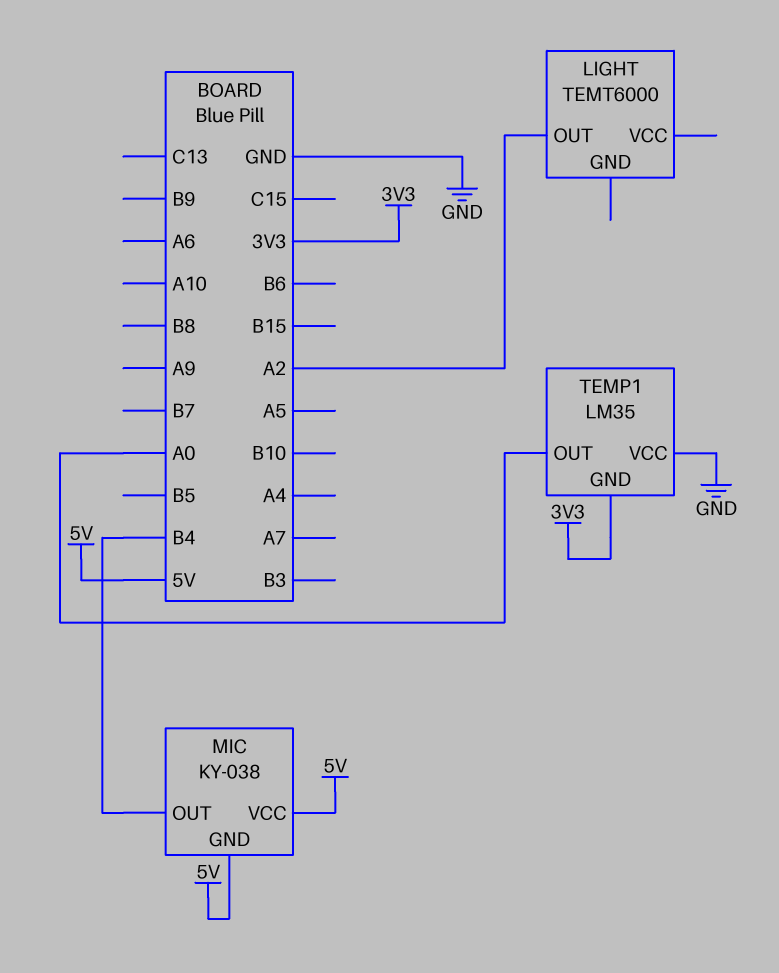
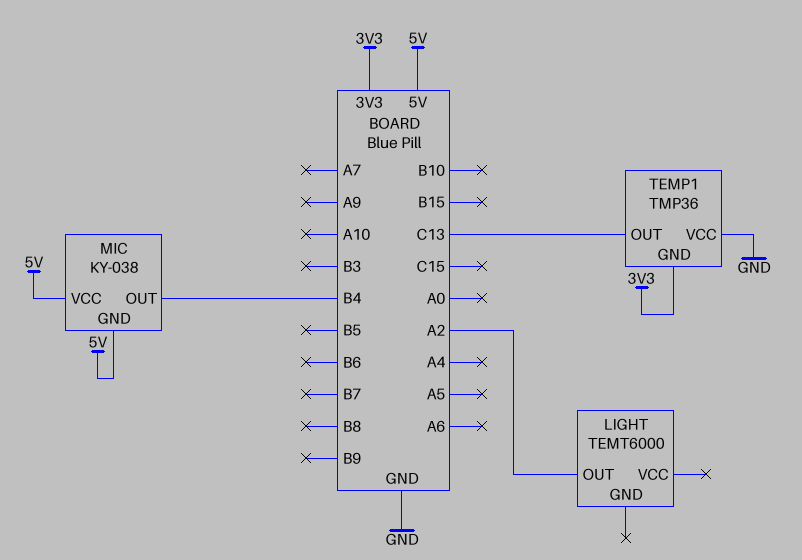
TEMP1: LM35 -> TMP36
TEMP1 pin OUT: A0 -> C13

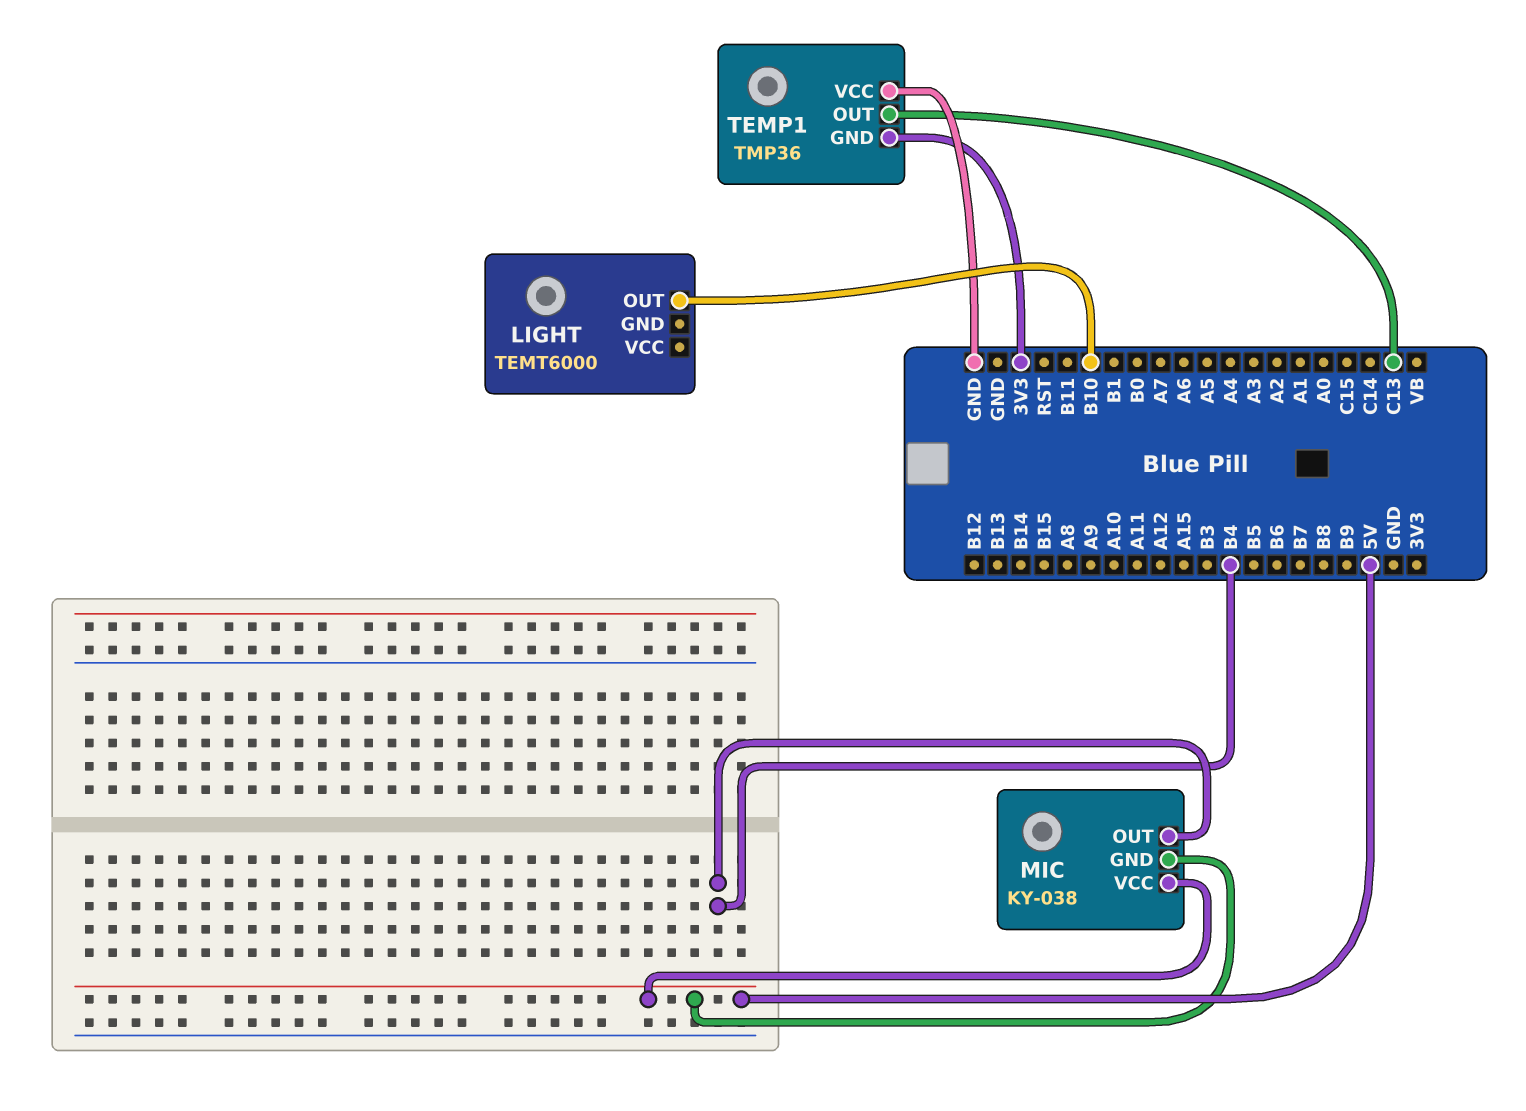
LIGHT pin OUT: A2 -> B10

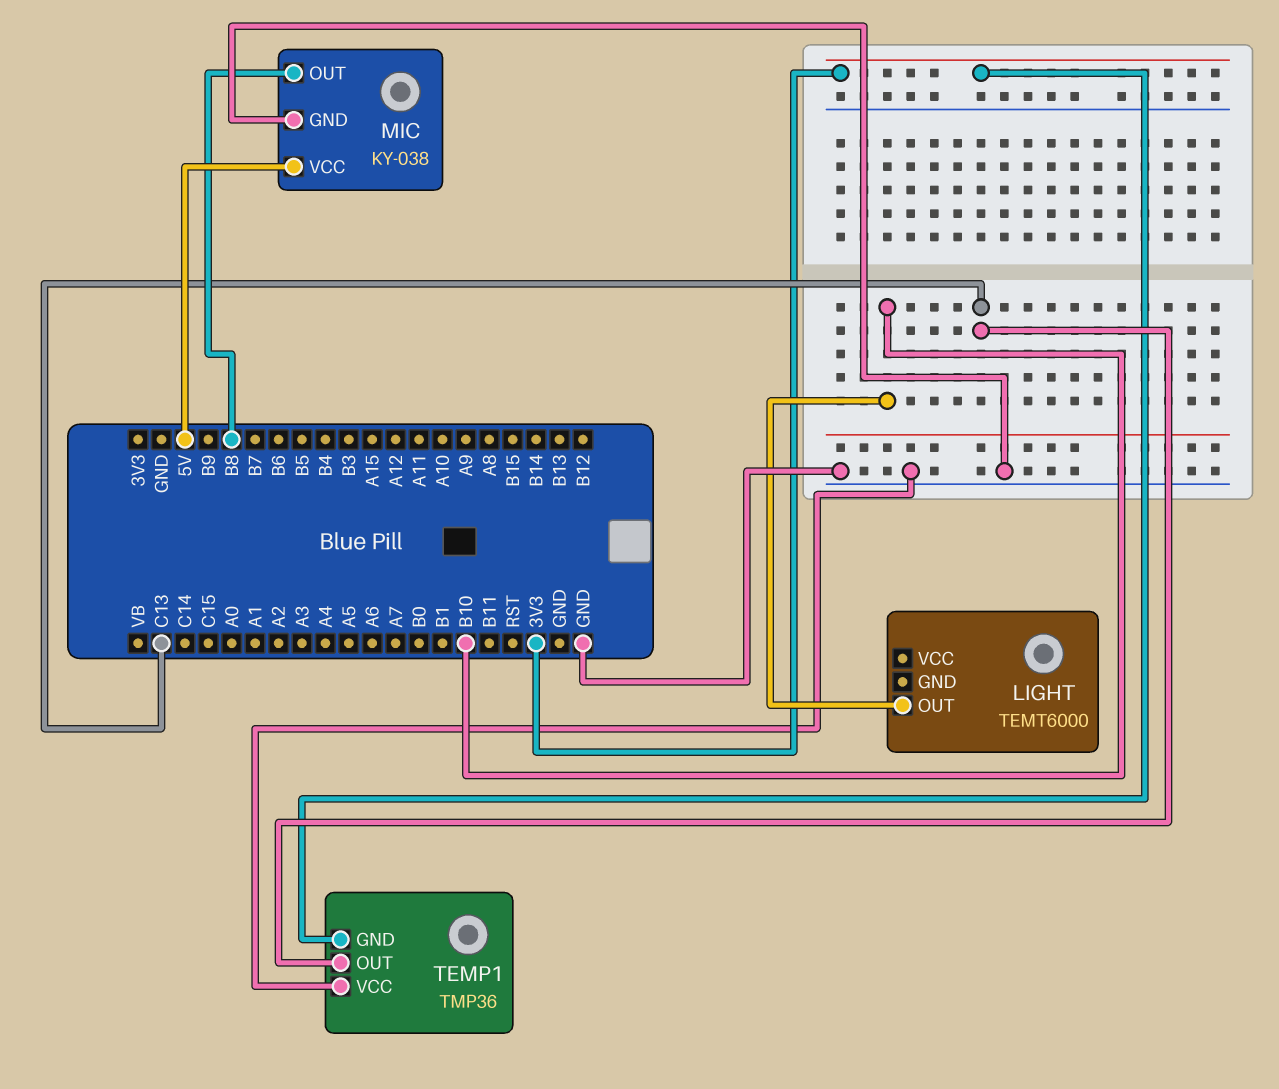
MIC pin GND: 5V -> GND
MIC pin OUT: B4 -> B8

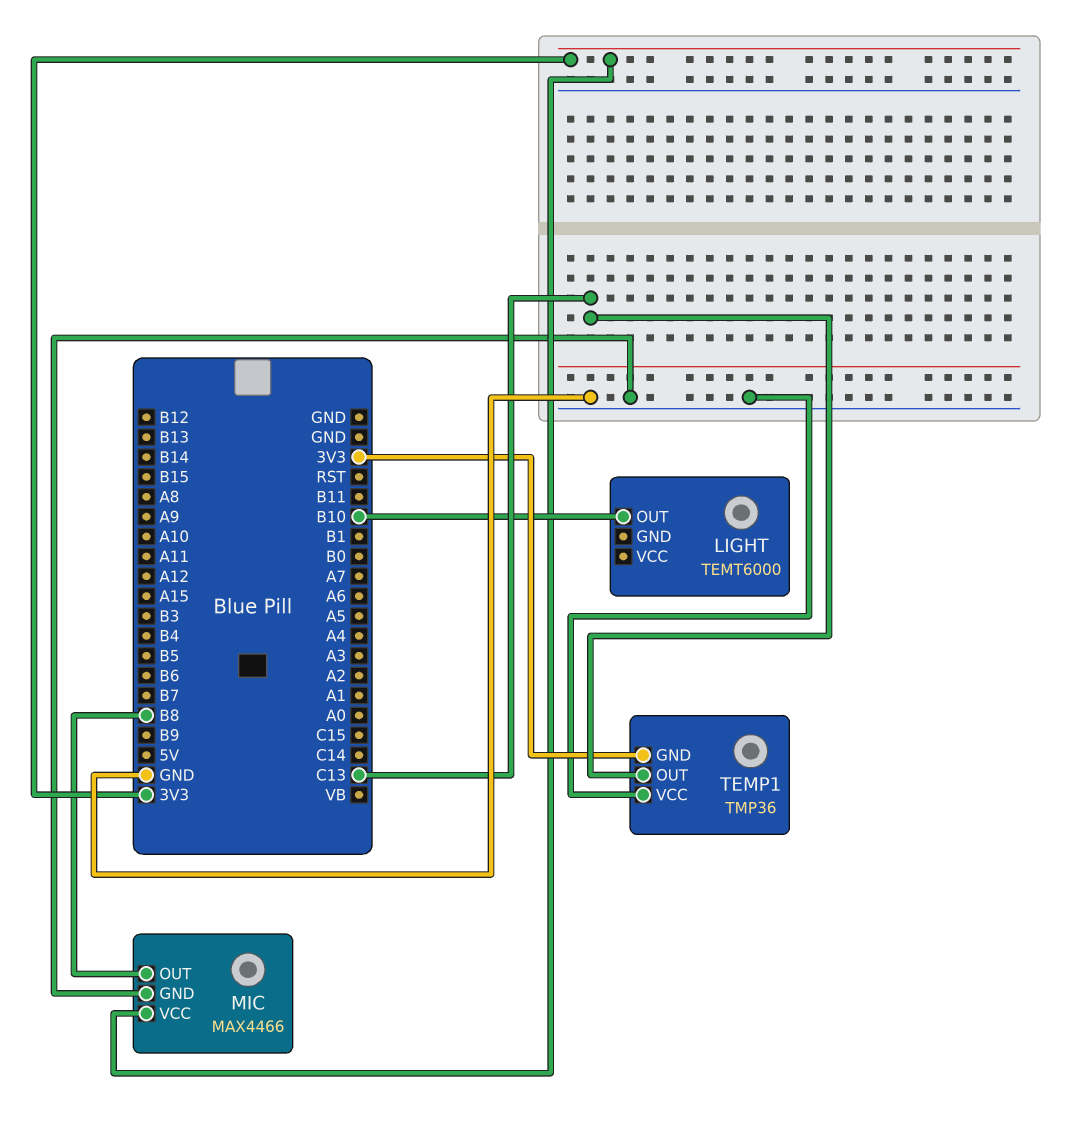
MIC: KY-038 -> MAX4466
MIC pin VCC: 5V -> 3V3

